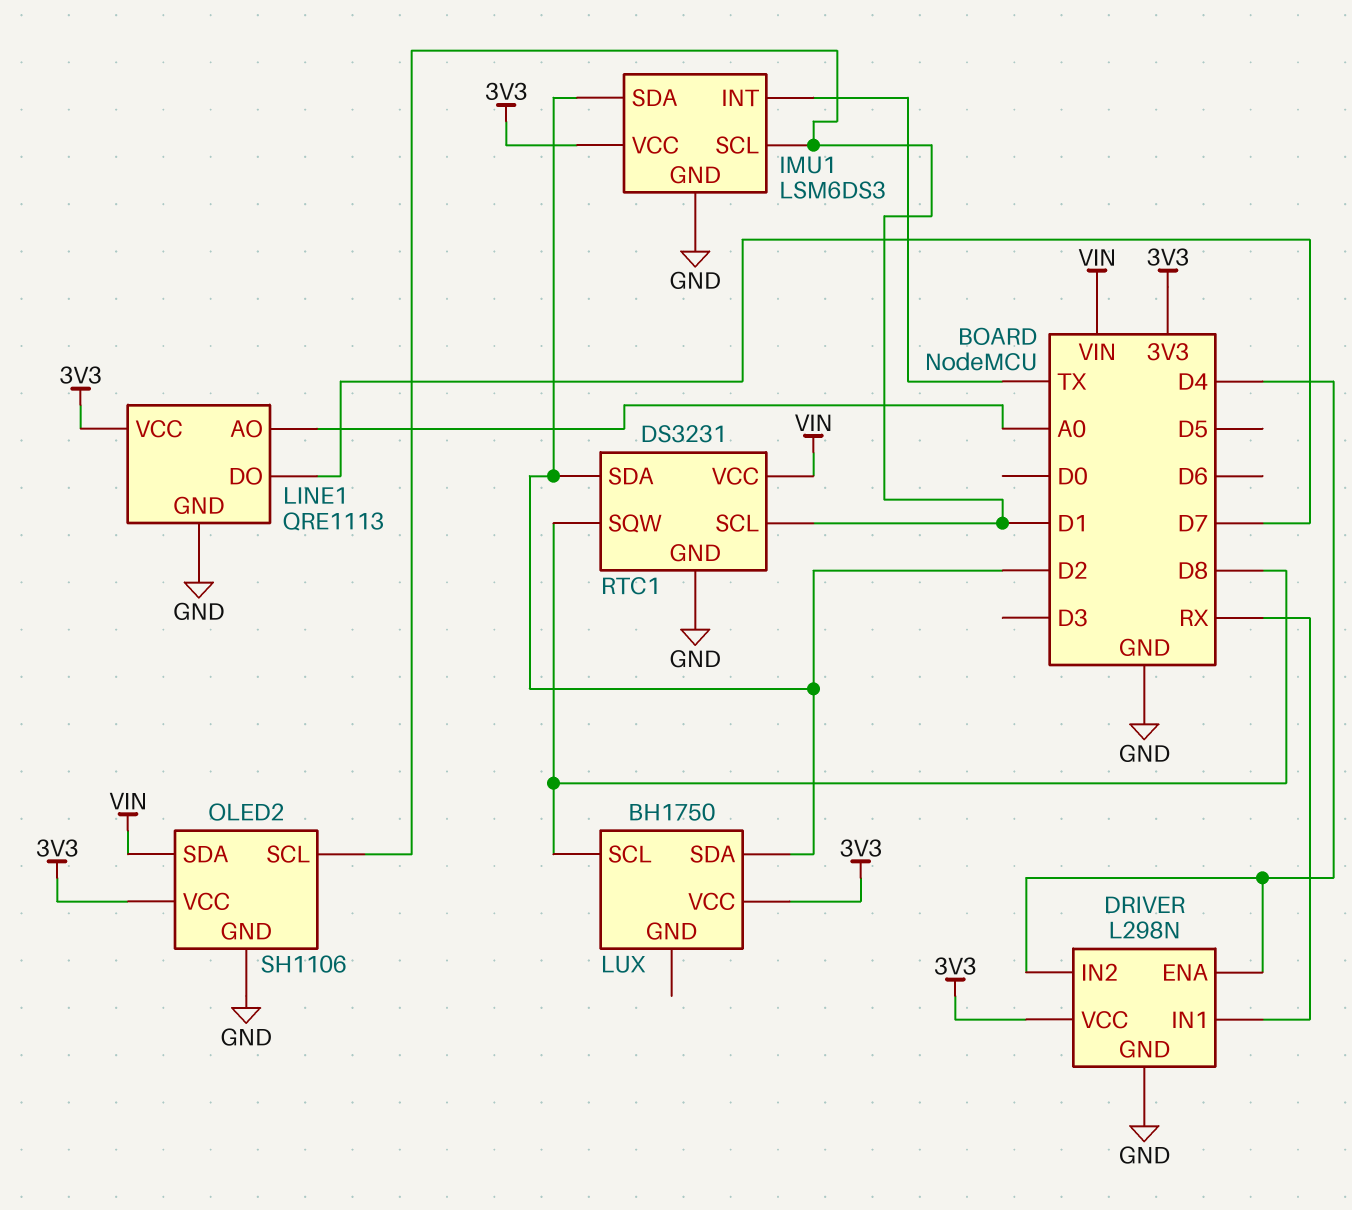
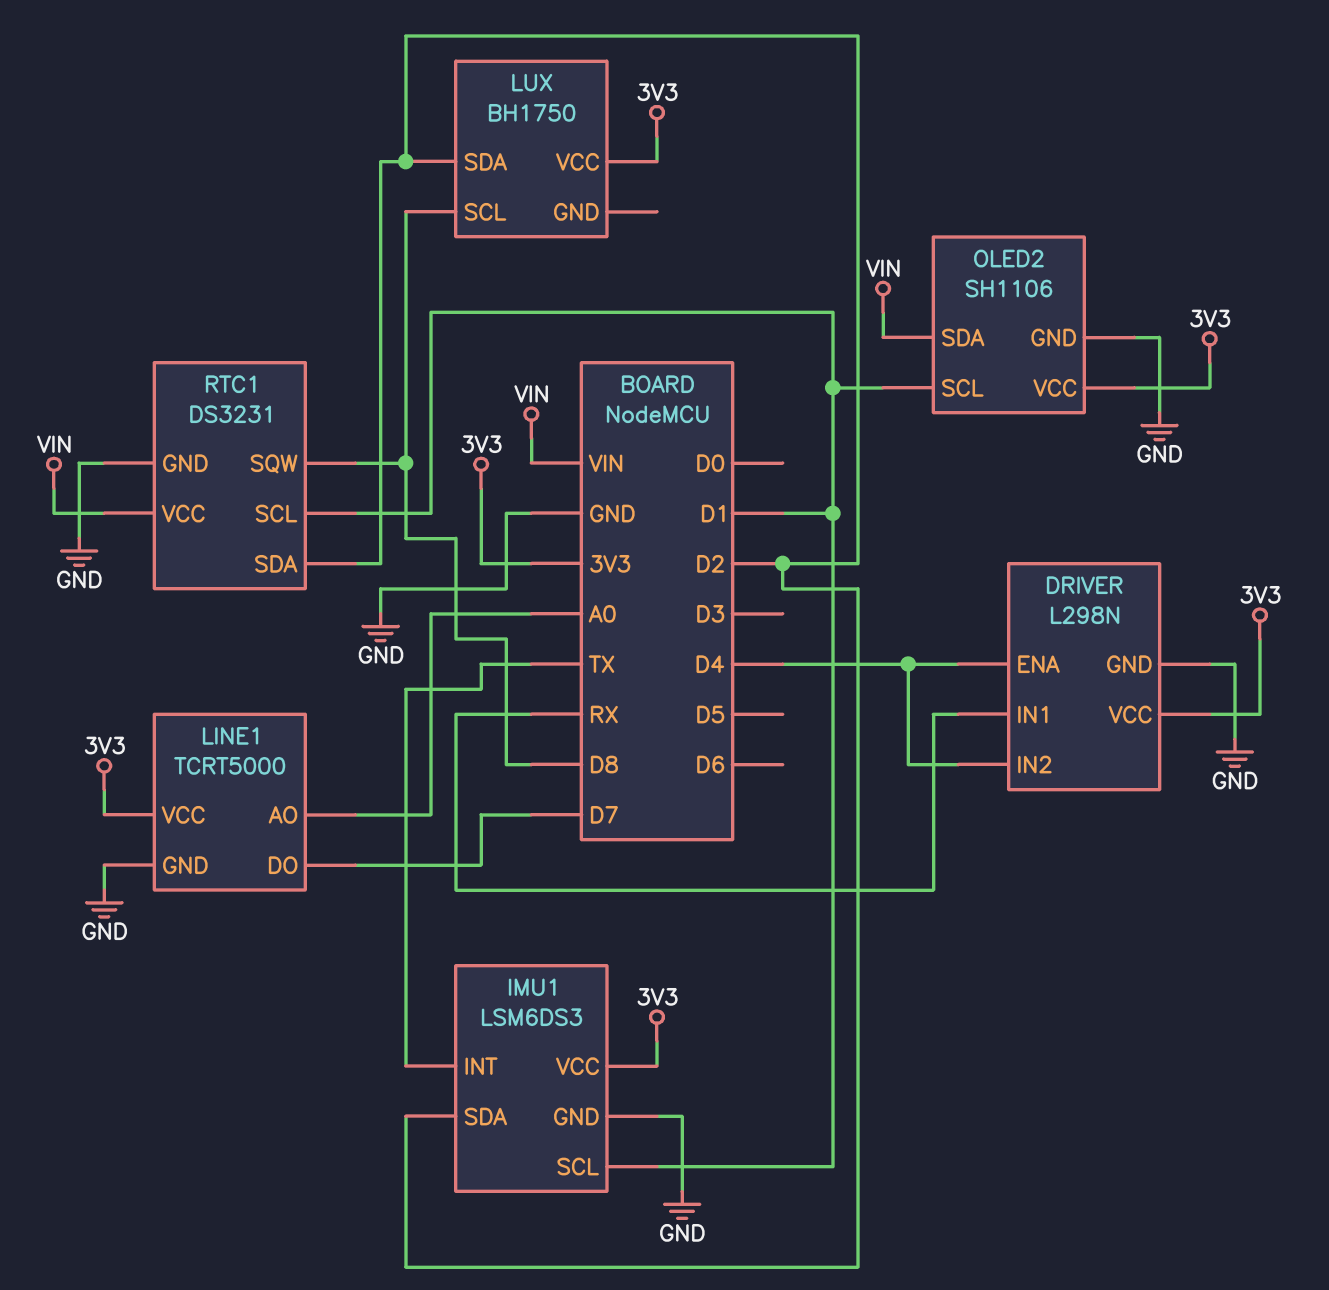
LINE1: QRE1113 -> TCRT5000

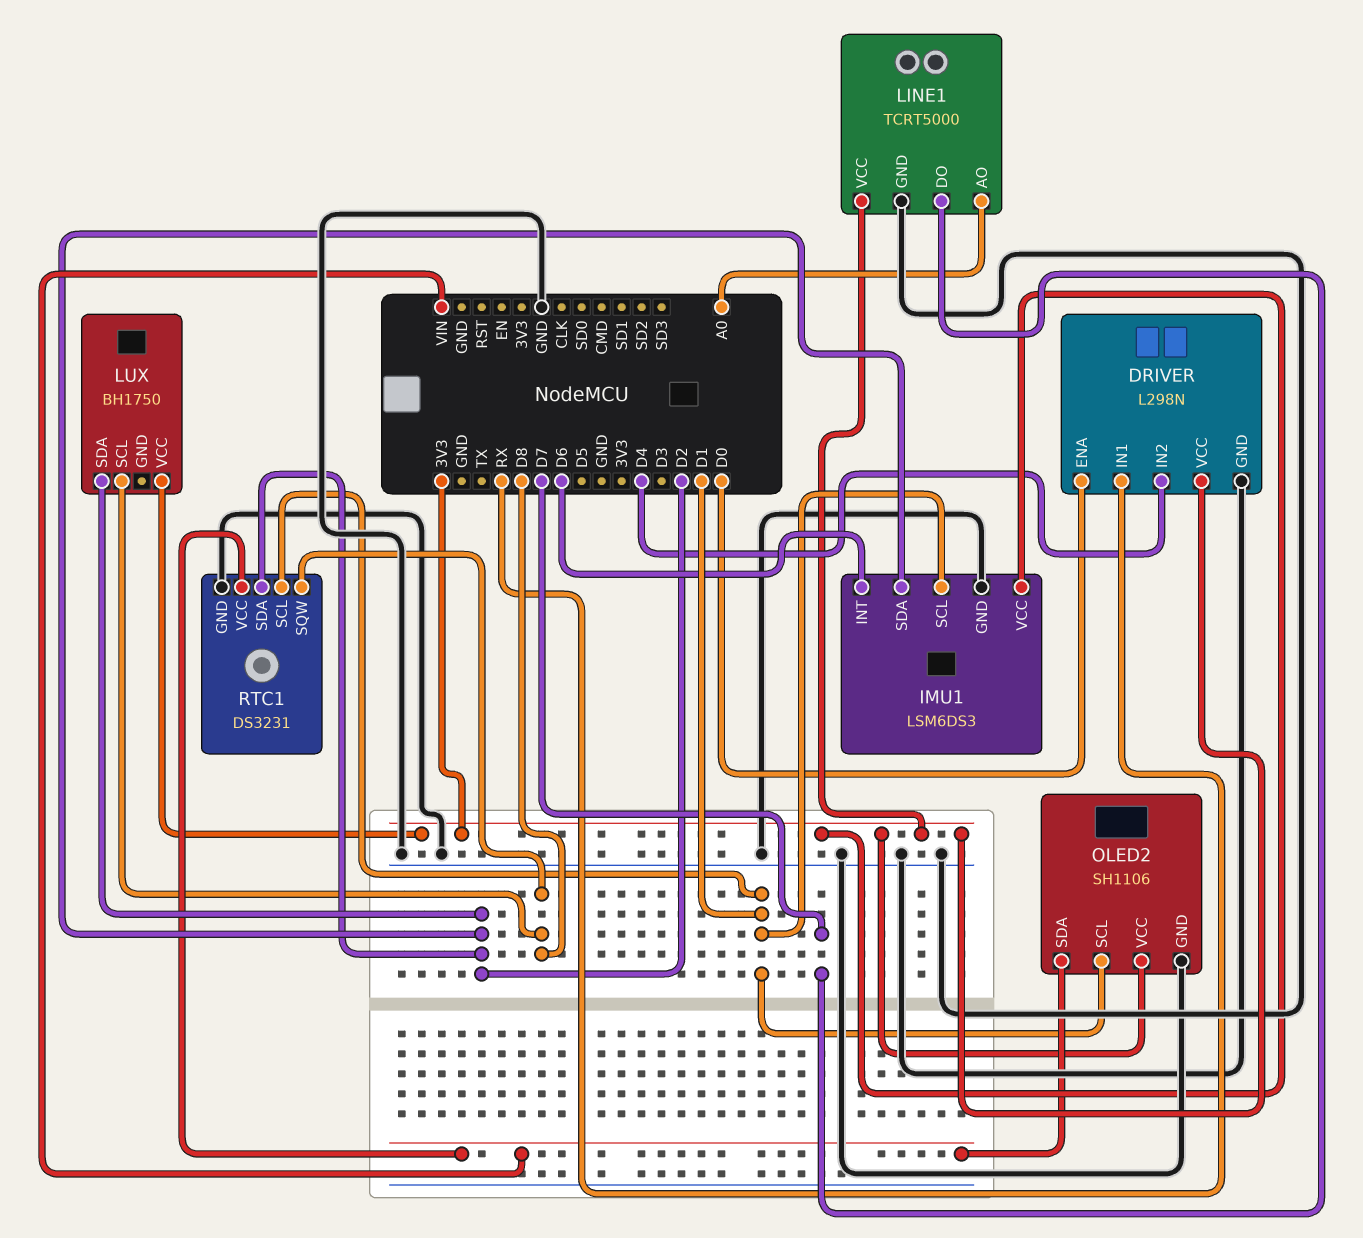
DRIVER pin ENA: D4 -> D0
IMU1 pin INT: TX -> D6

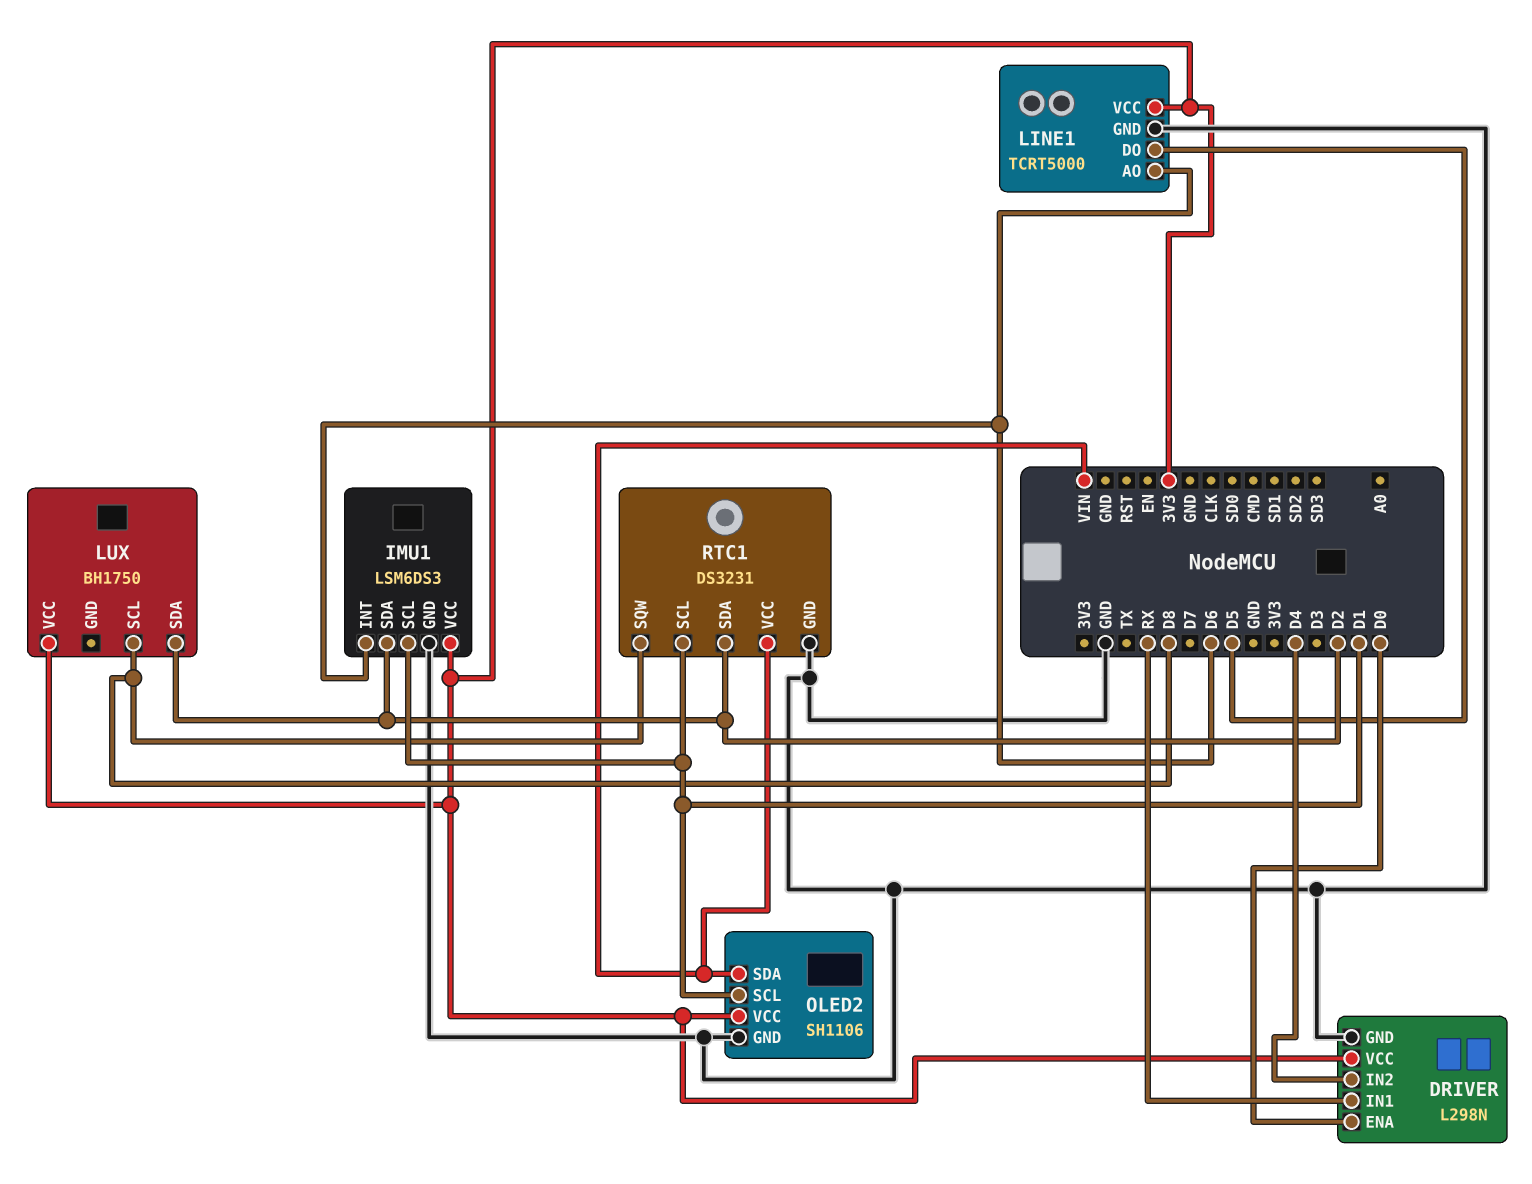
LINE1 pin AO: A0 -> D6
LINE1 pin DO: D7 -> D5

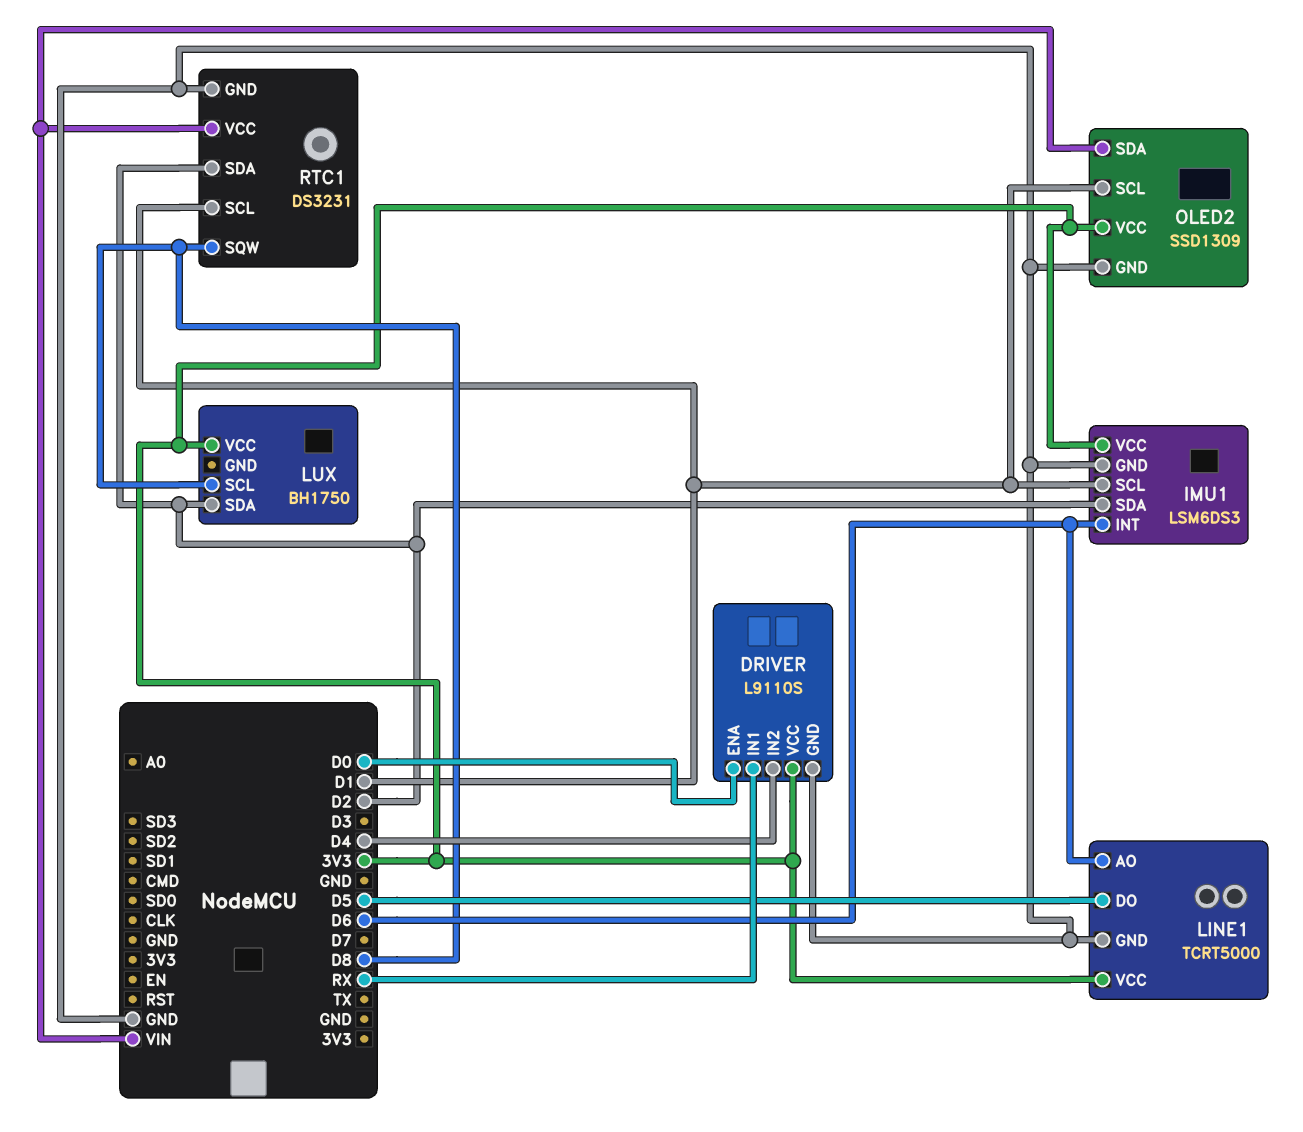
DRIVER: L298N -> L9110S
OLED2: SH1106 -> SSD1309

